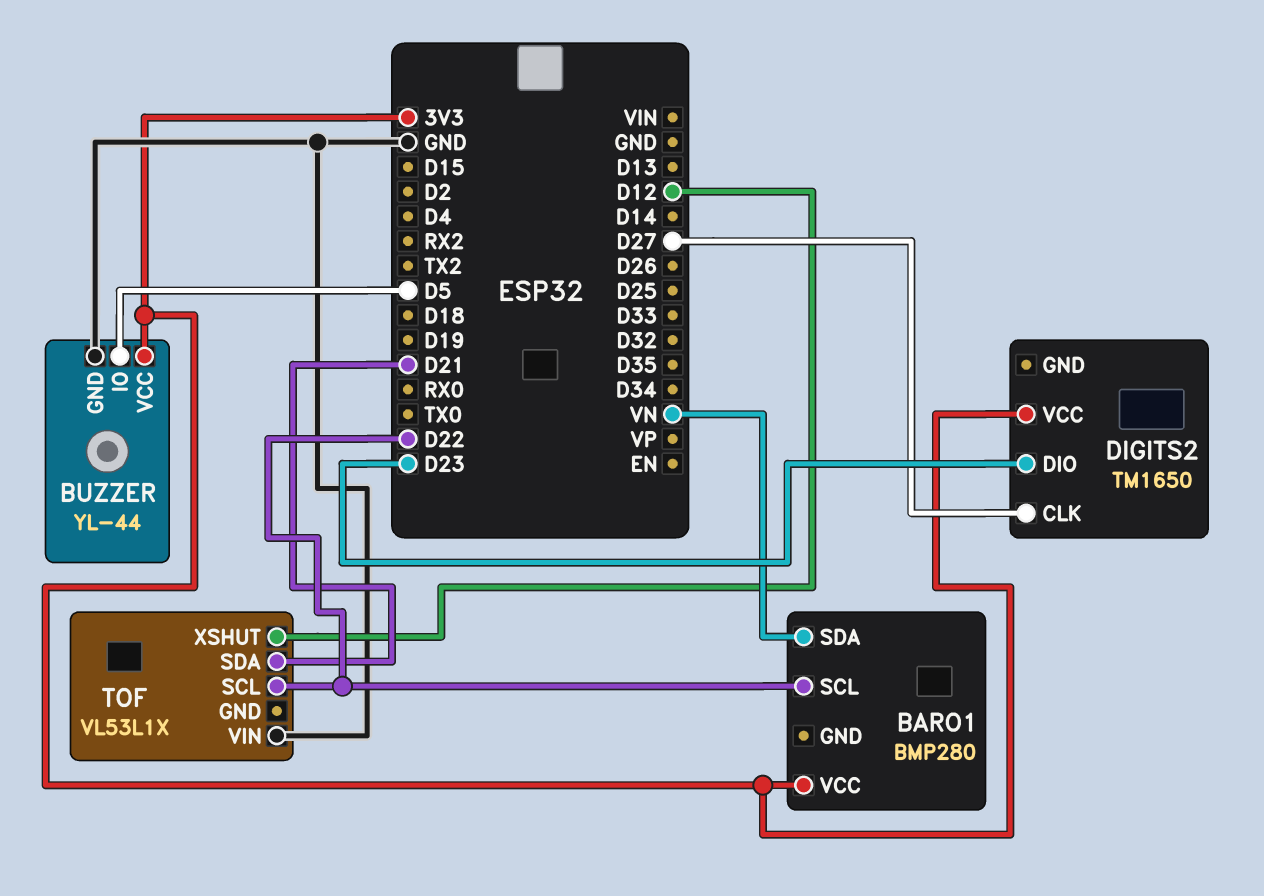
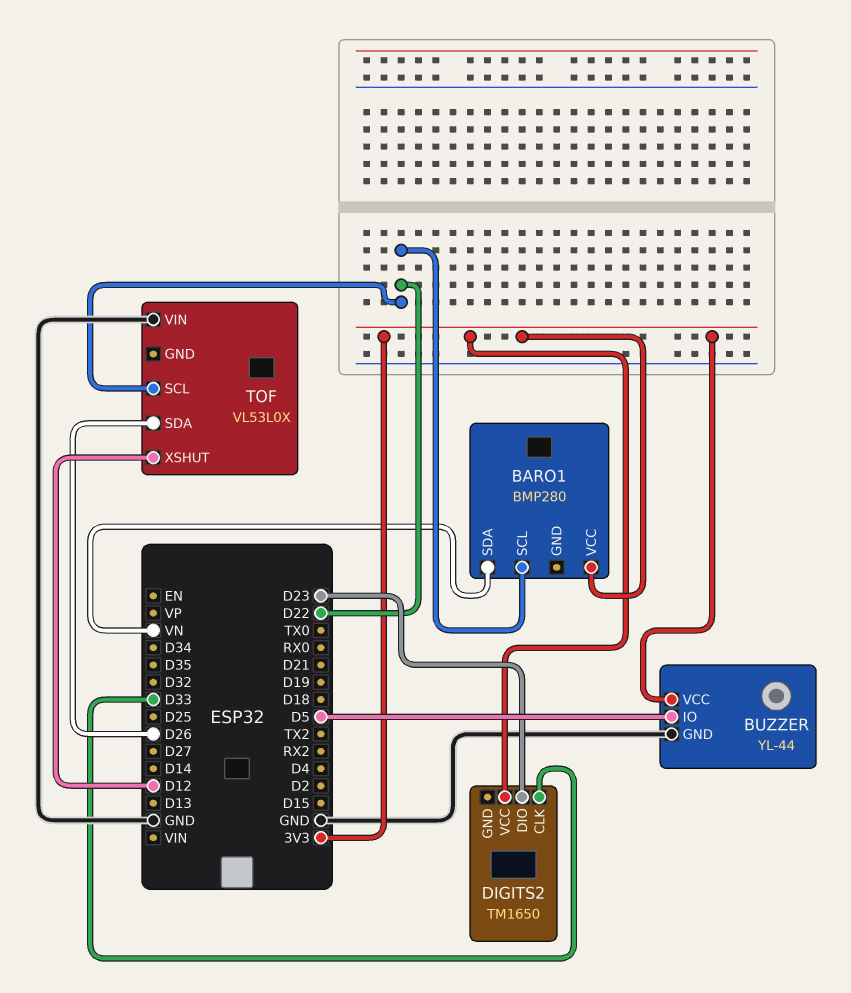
DIGITS2 pin CLK: D27 -> D33
TOF: VL53L1X -> VL53L0X
TOF pin SDA: D21 -> D26

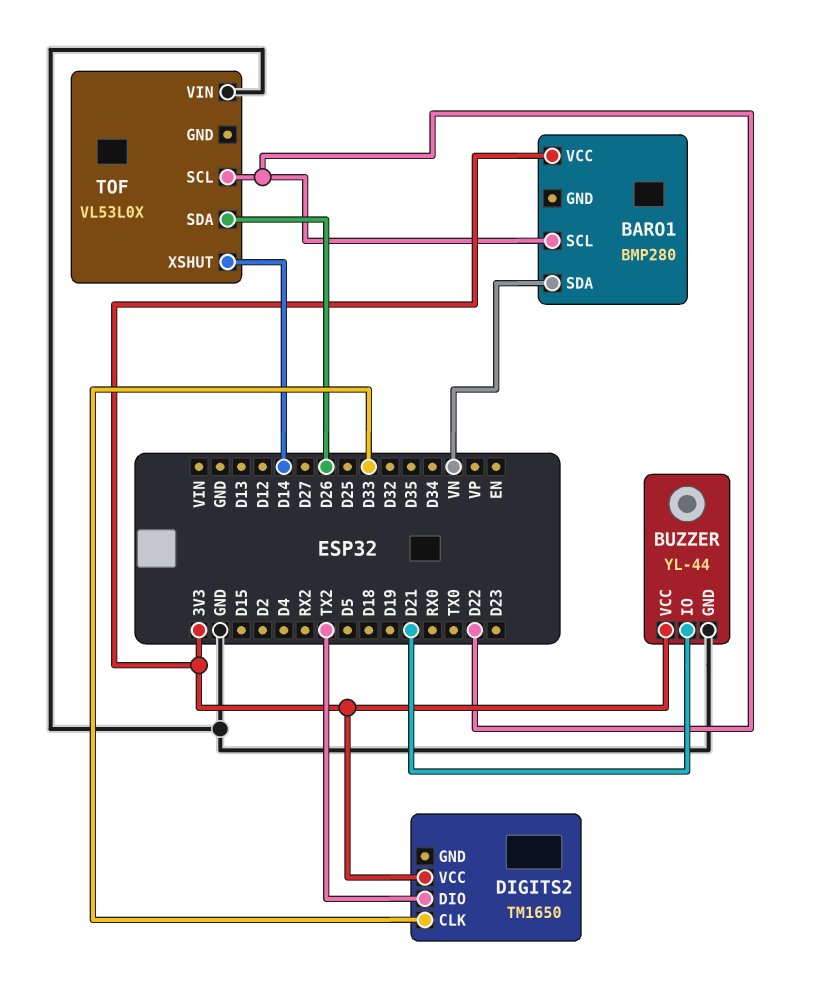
BUZZER pin IO: D5 -> D21
DIGITS2 pin DIO: D23 -> TX2
TOF pin XSHUT: D12 -> D14

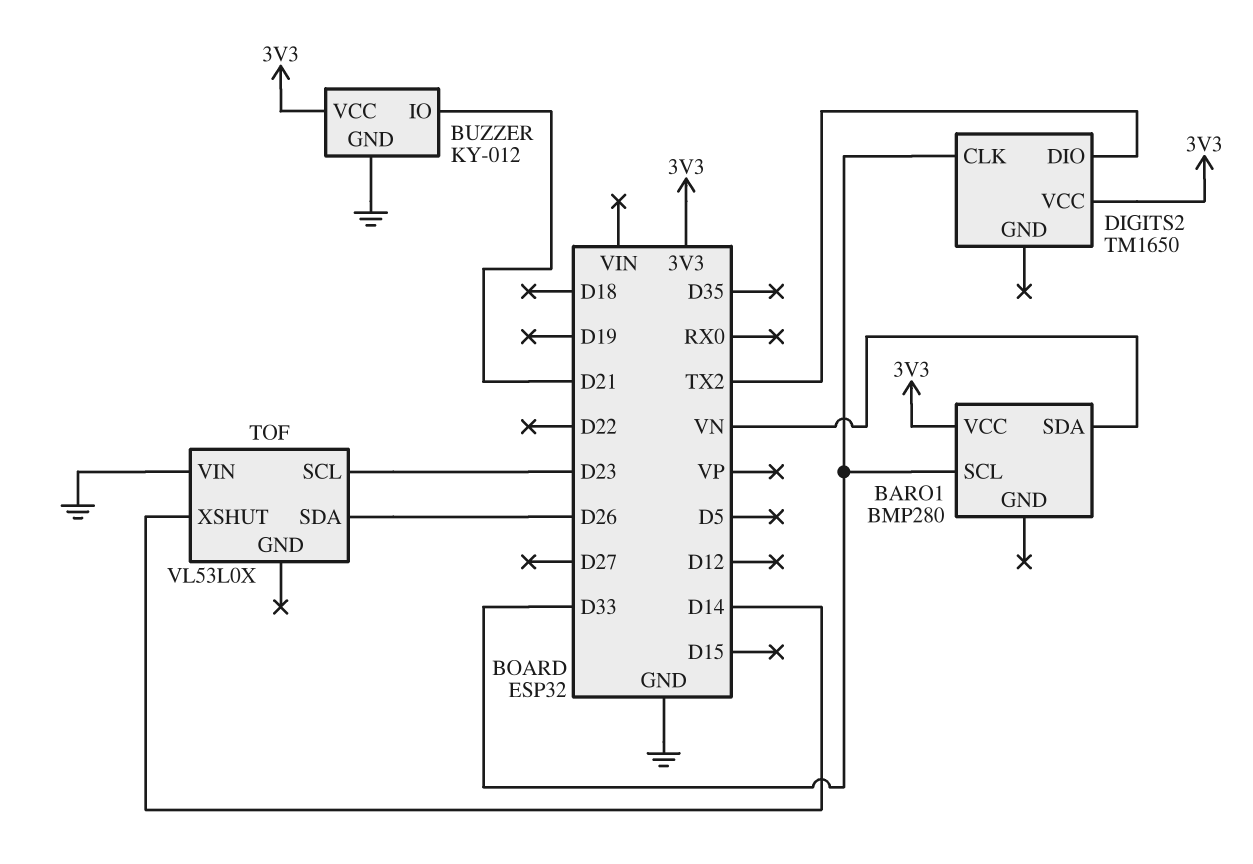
BARO1 pin SCL: D22 -> D33
BUZZER: YL-44 -> KY-012
TOF pin SCL: D22 -> D23

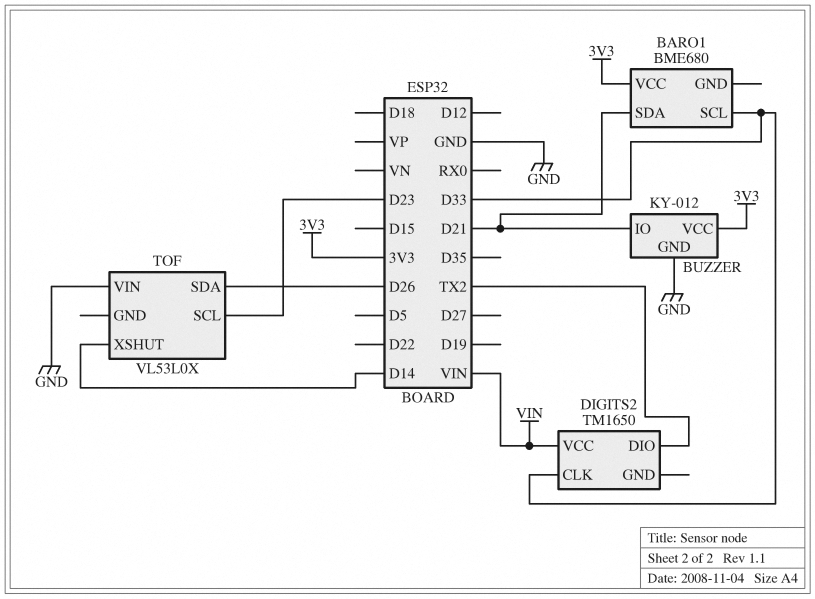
BARO1: BMP280 -> BME680
BARO1 pin SDA: VN -> D21
DIGITS2 pin VCC: 3V3 -> VIN

